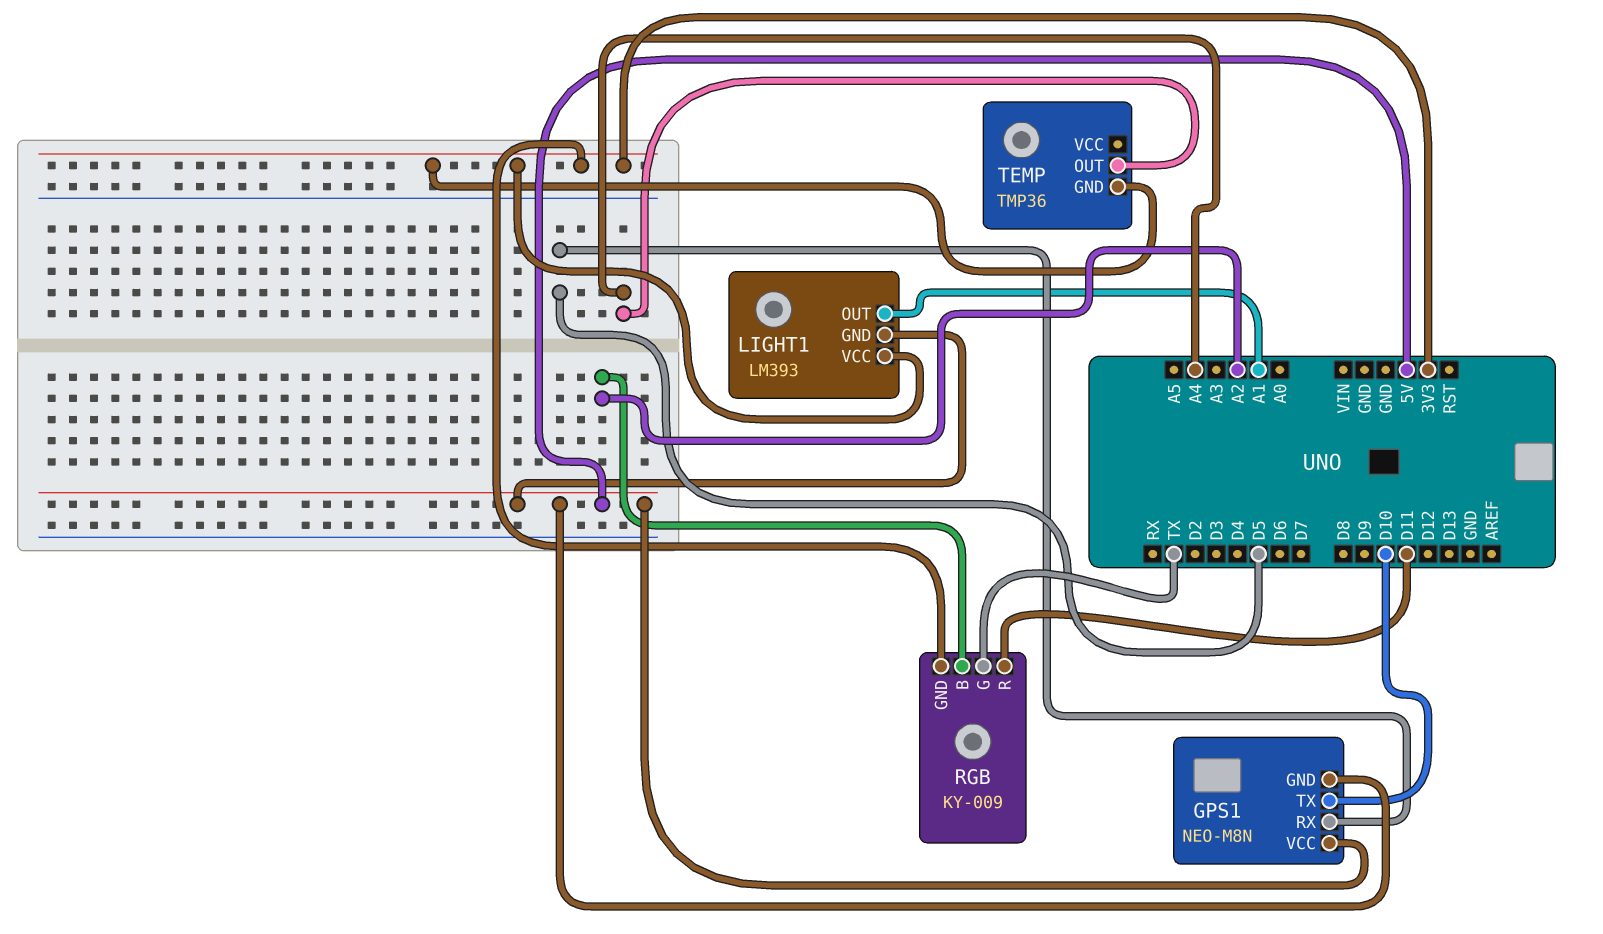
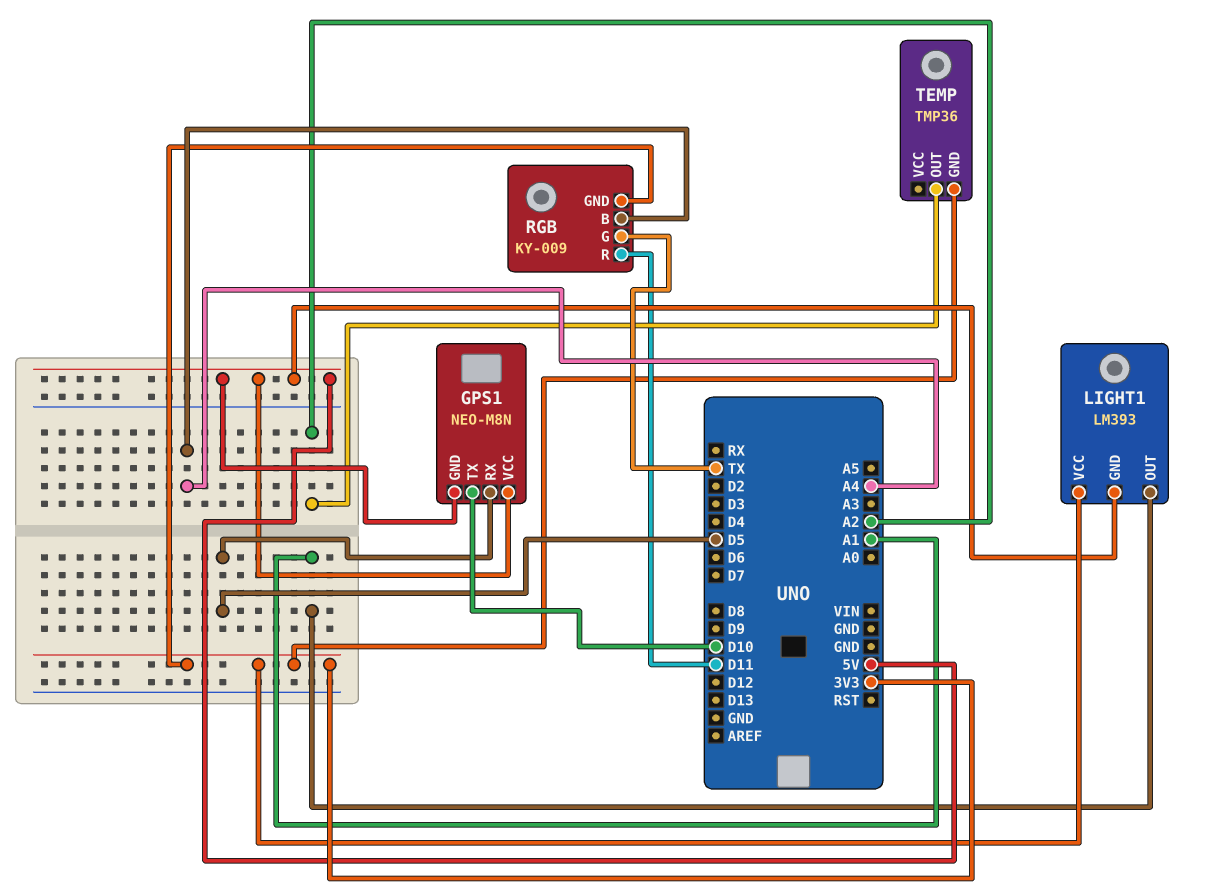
RGB pin B: A2 -> A4
TEMP pin OUT: A4 -> A2

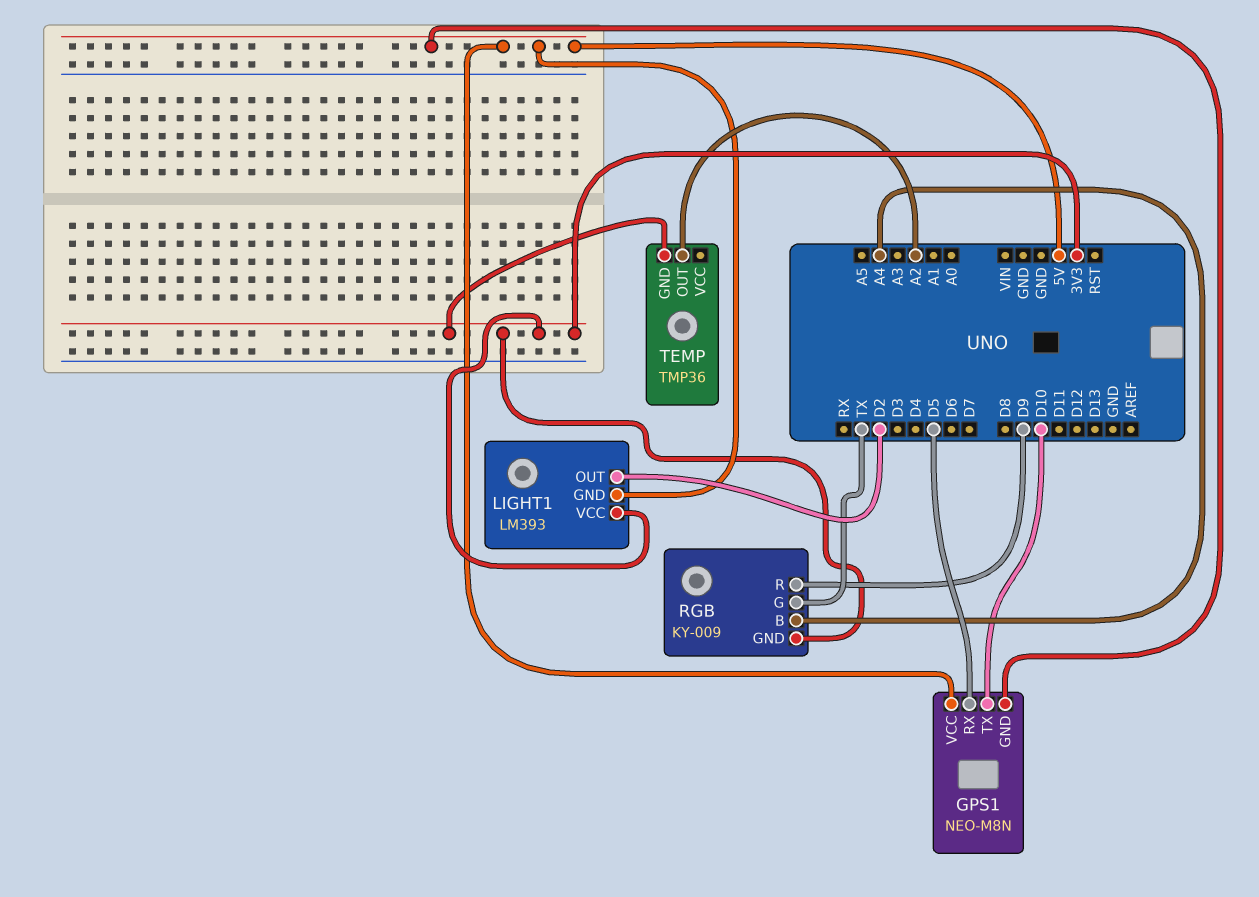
LIGHT1 pin OUT: A1 -> D2
RGB pin R: D11 -> D9

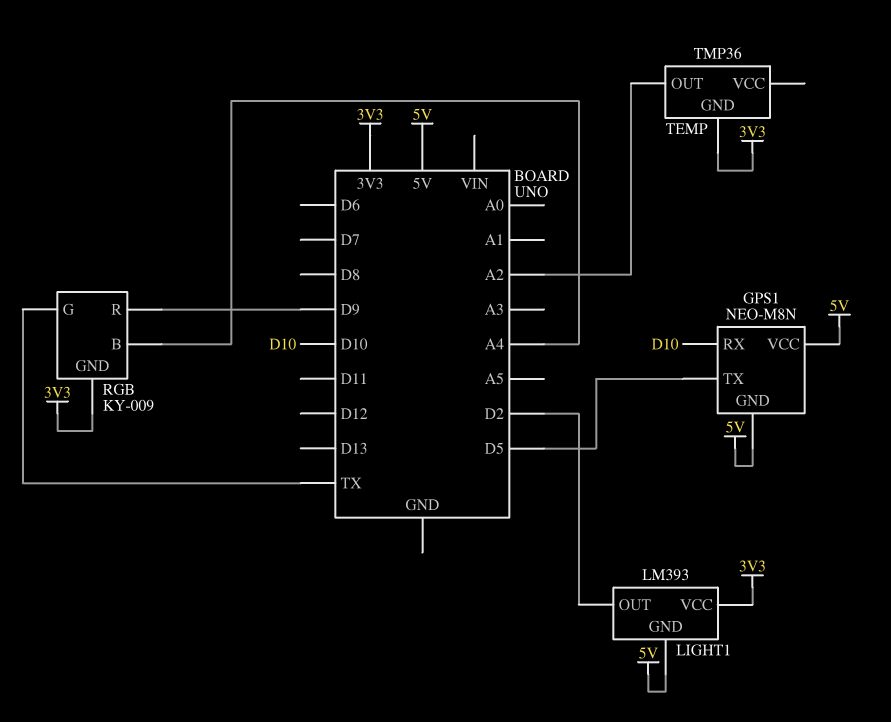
GPS1 pin RX: D5 -> D10
GPS1 pin TX: D10 -> D5

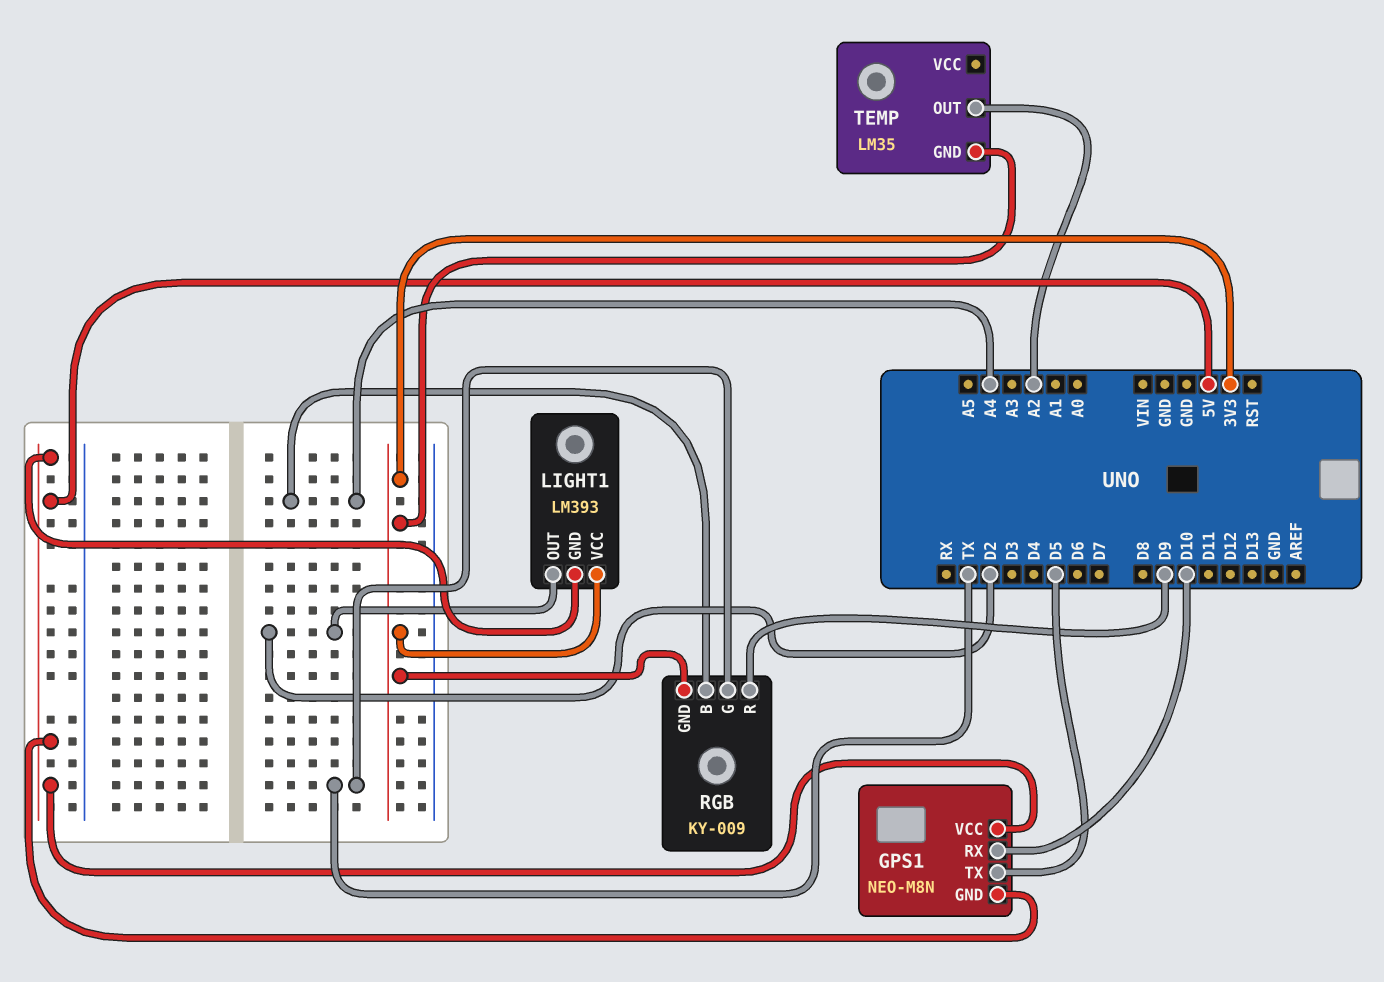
TEMP: TMP36 -> LM35

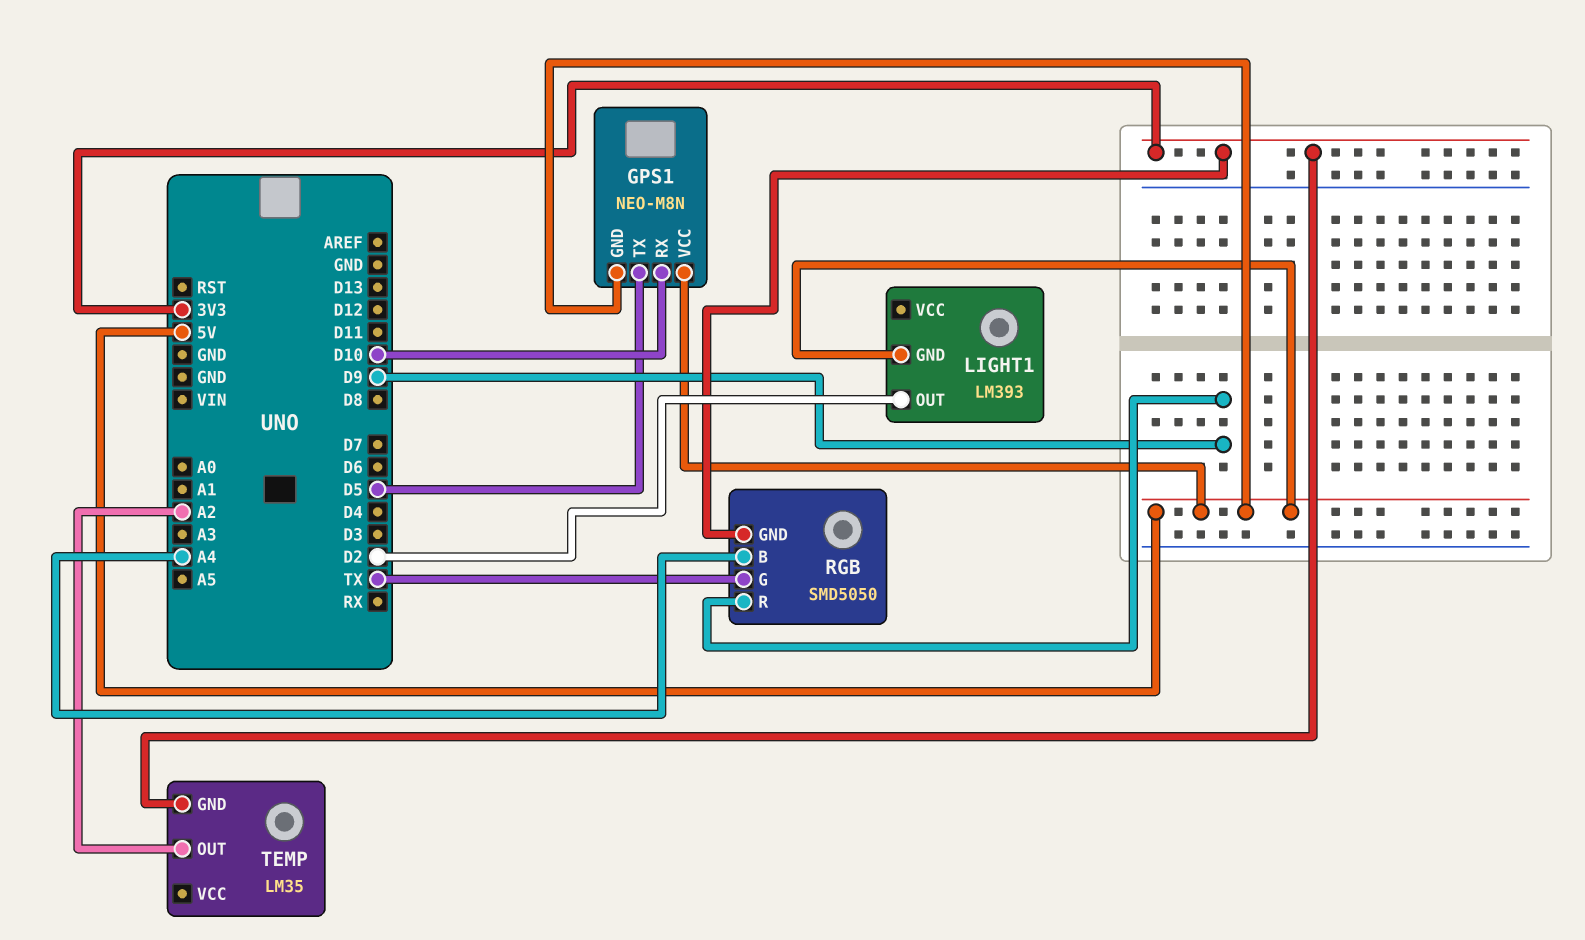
LIGHT1 pin VCC: 3V3 -> none
RGB: KY-009 -> SMD5050

